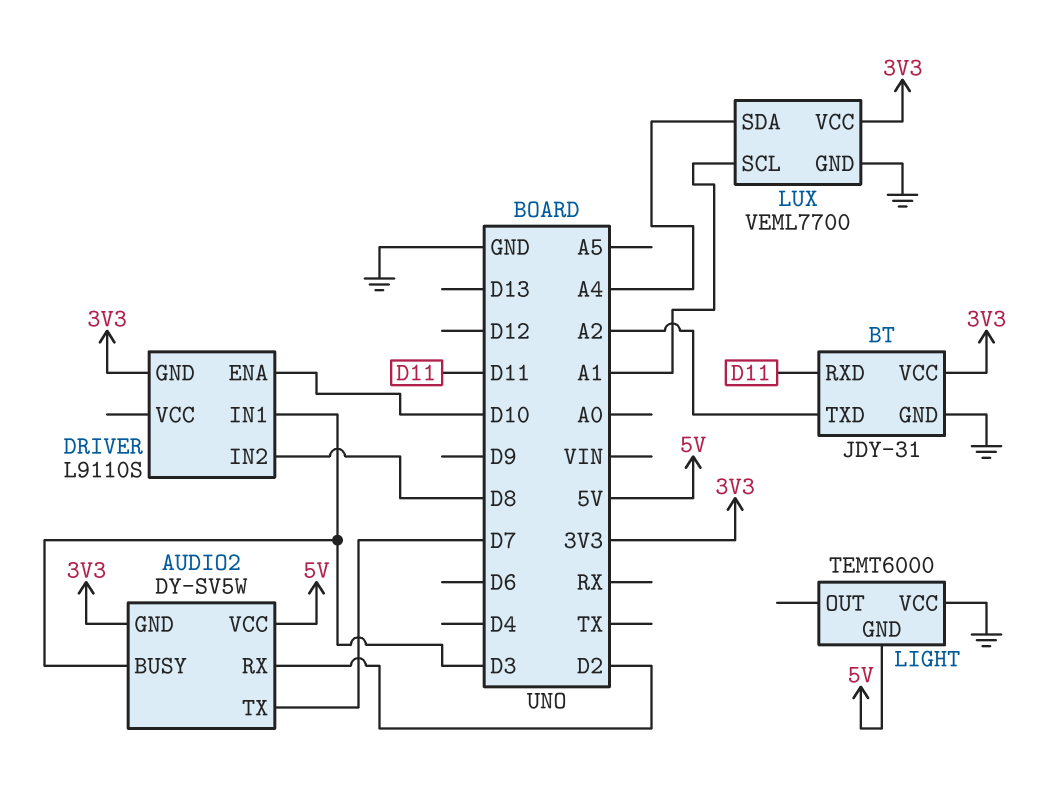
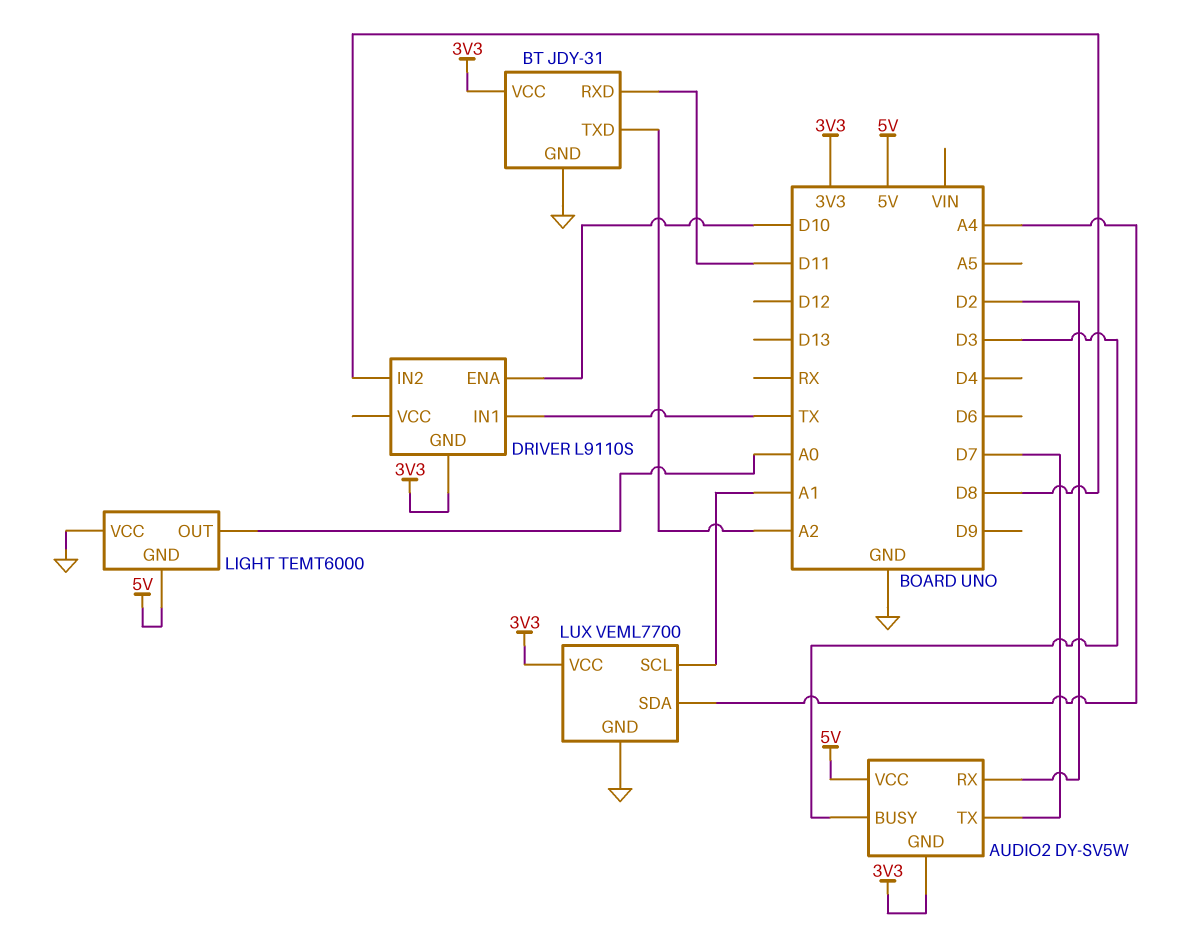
DRIVER pin IN1: D3 -> TX
LIGHT pin OUT: none -> A0

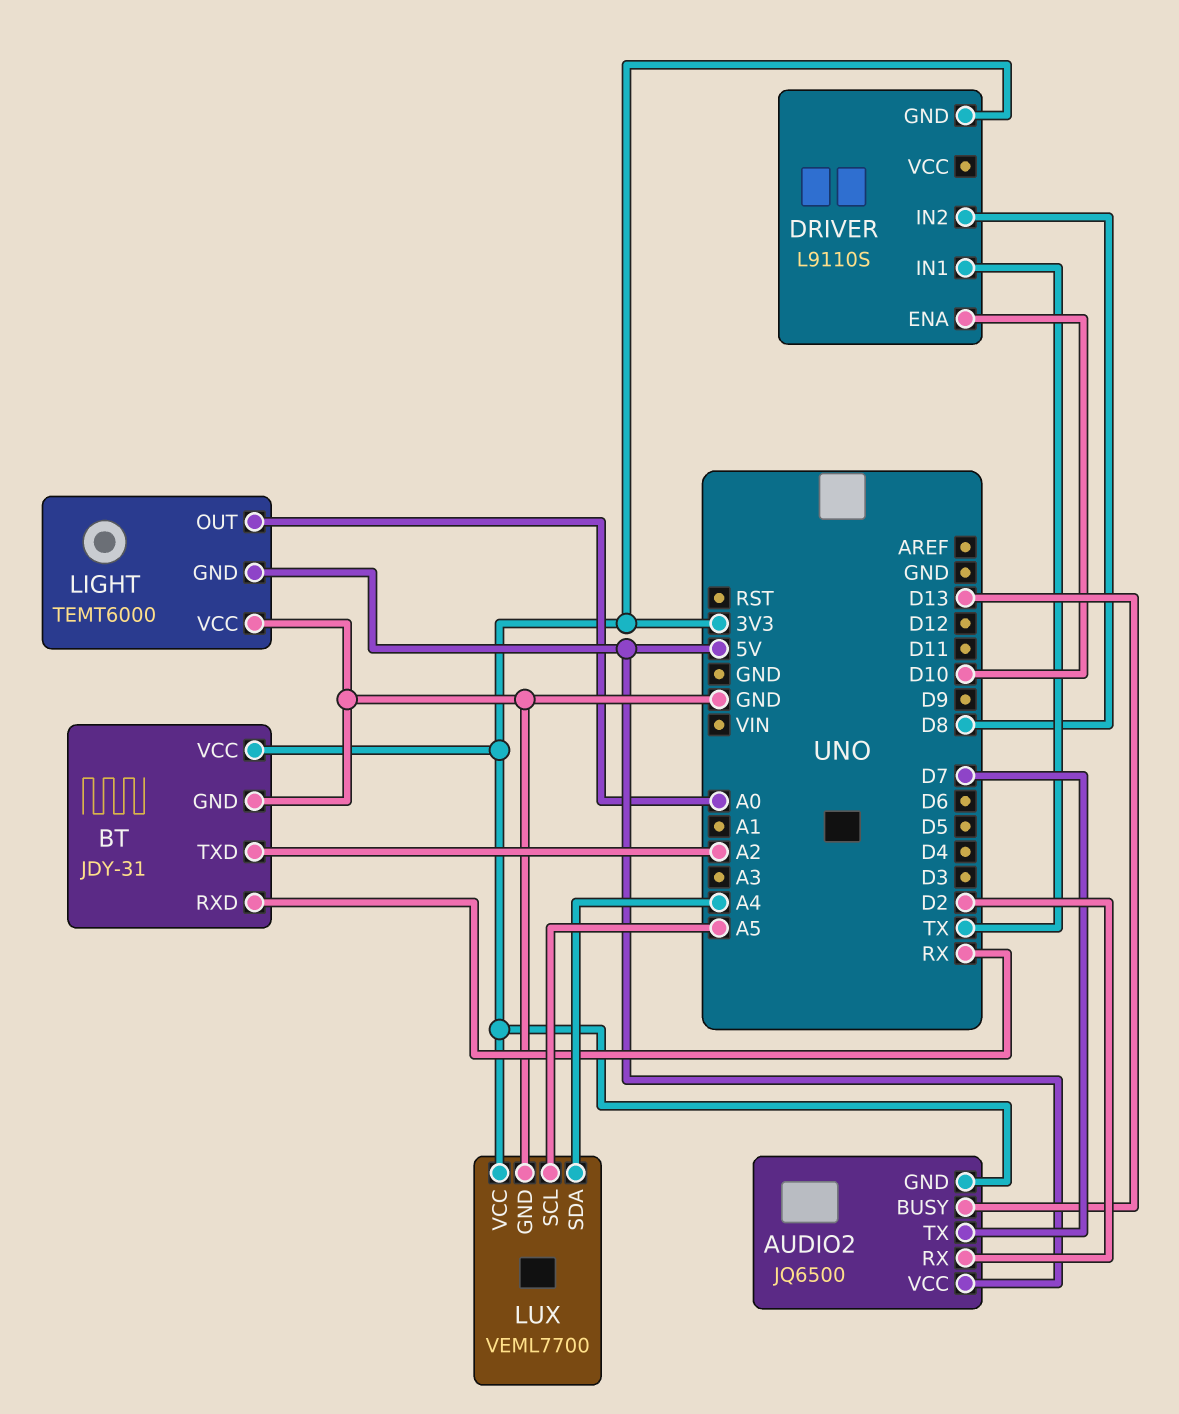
AUDIO2: DY-SV5W -> JQ6500
AUDIO2 pin BUSY: D3 -> D13
BT pin RXD: D11 -> RX
LUX pin SCL: A1 -> A5

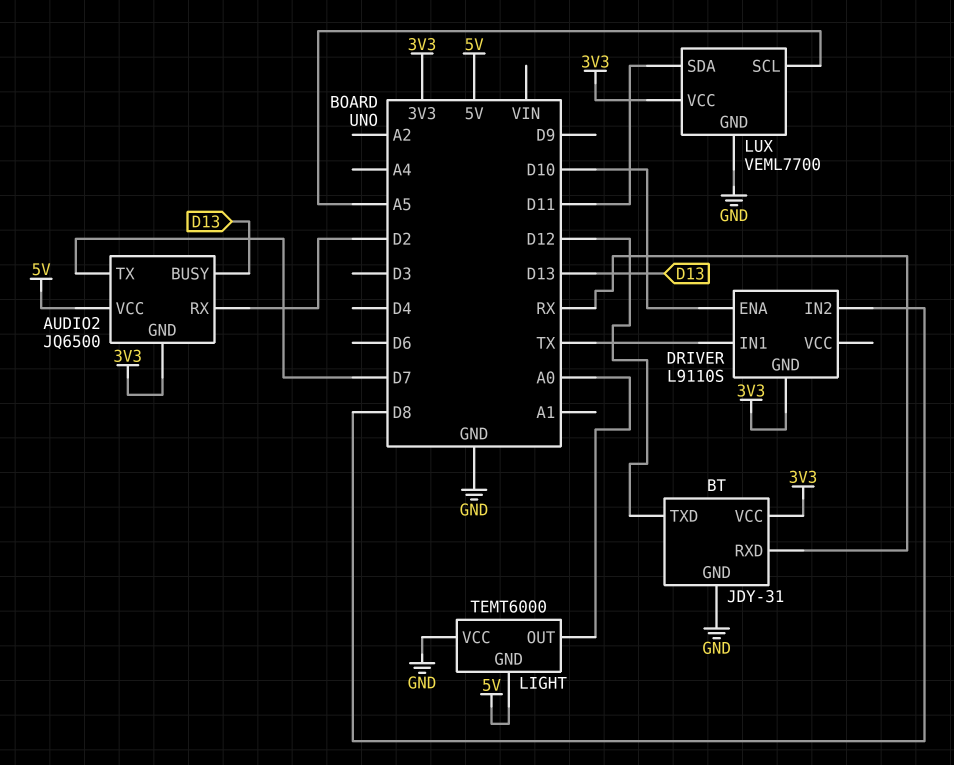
BT pin TXD: A2 -> D12
LUX pin SDA: A4 -> D11

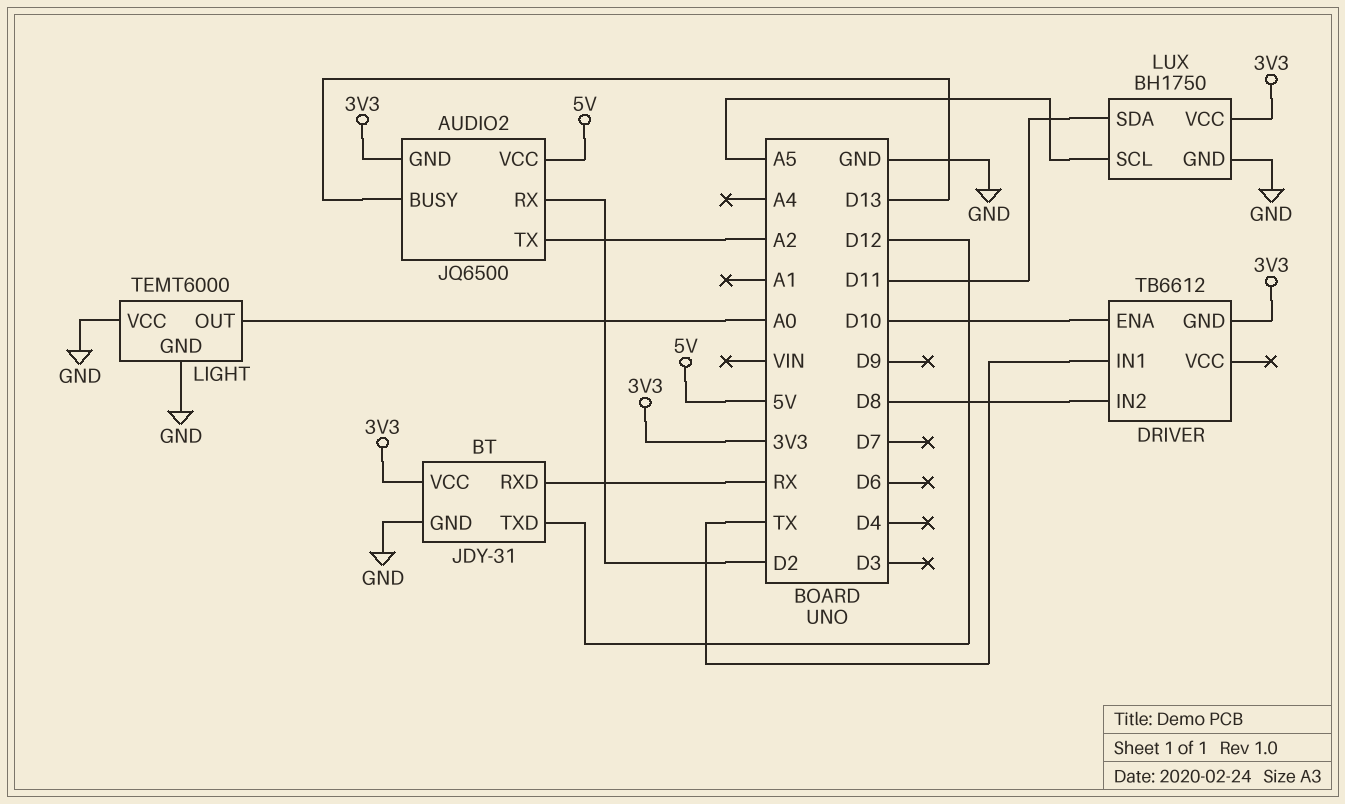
AUDIO2 pin TX: D7 -> A2
DRIVER: L9110S -> TB6612
LIGHT pin GND: 5V -> GND
LUX: VEML7700 -> BH1750

